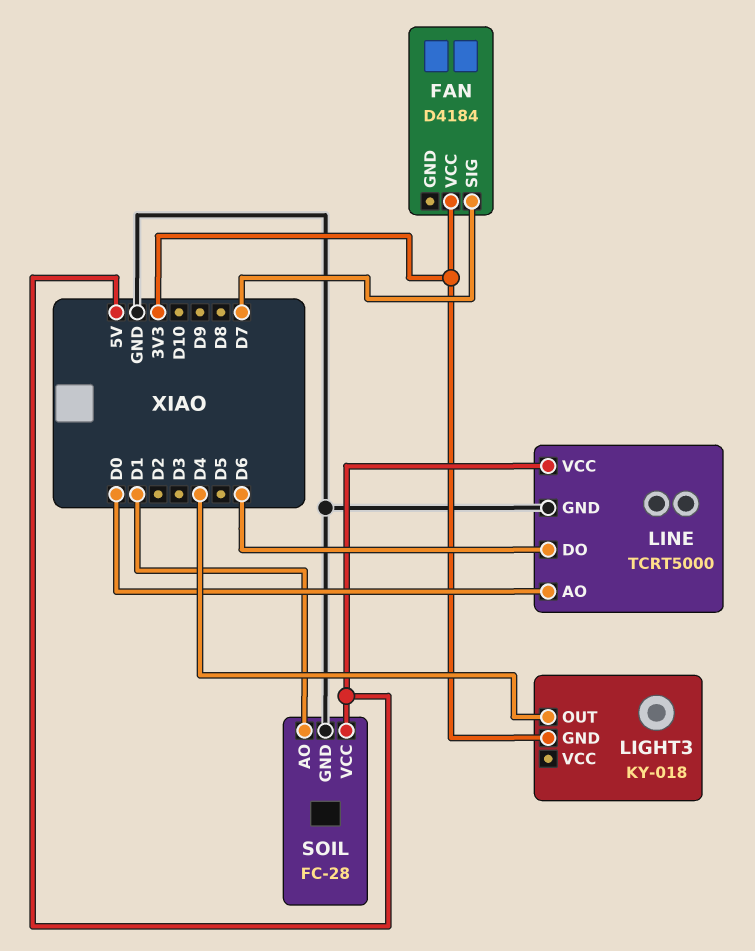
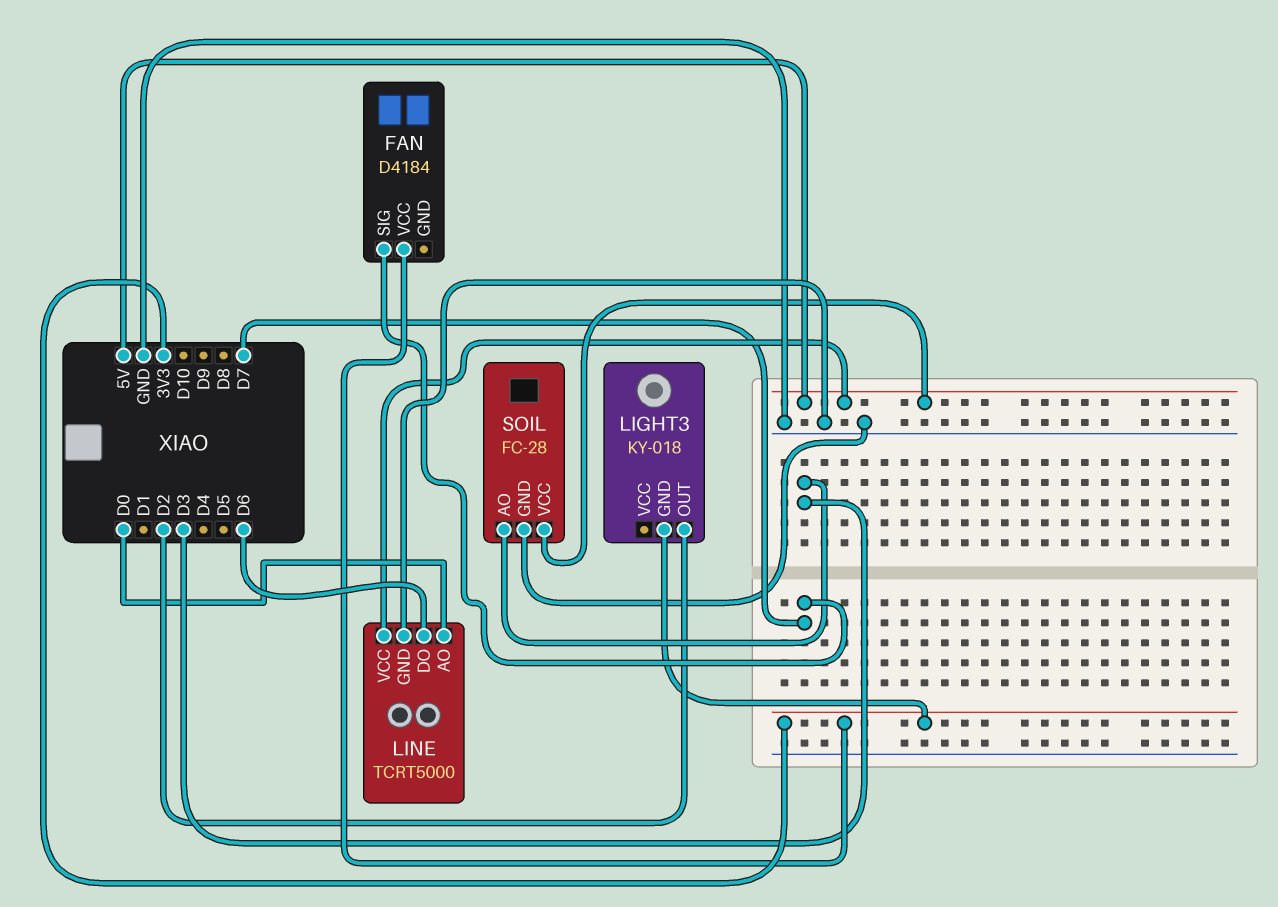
LIGHT3 pin OUT: D4 -> D2
SOIL pin AO: D1 -> D3

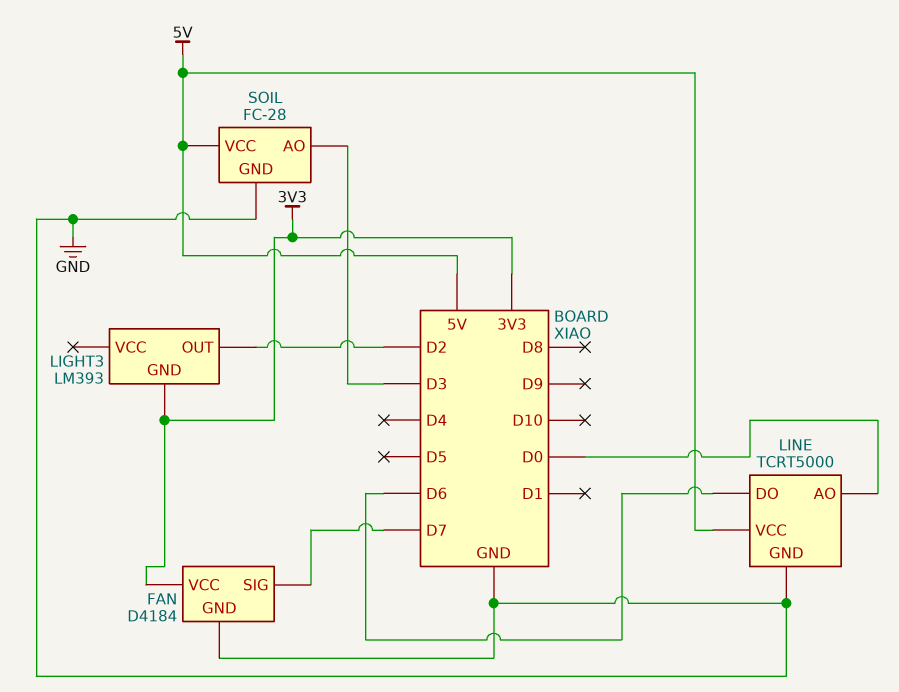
FAN pin GND: none -> GND
LIGHT3: KY-018 -> LM393

